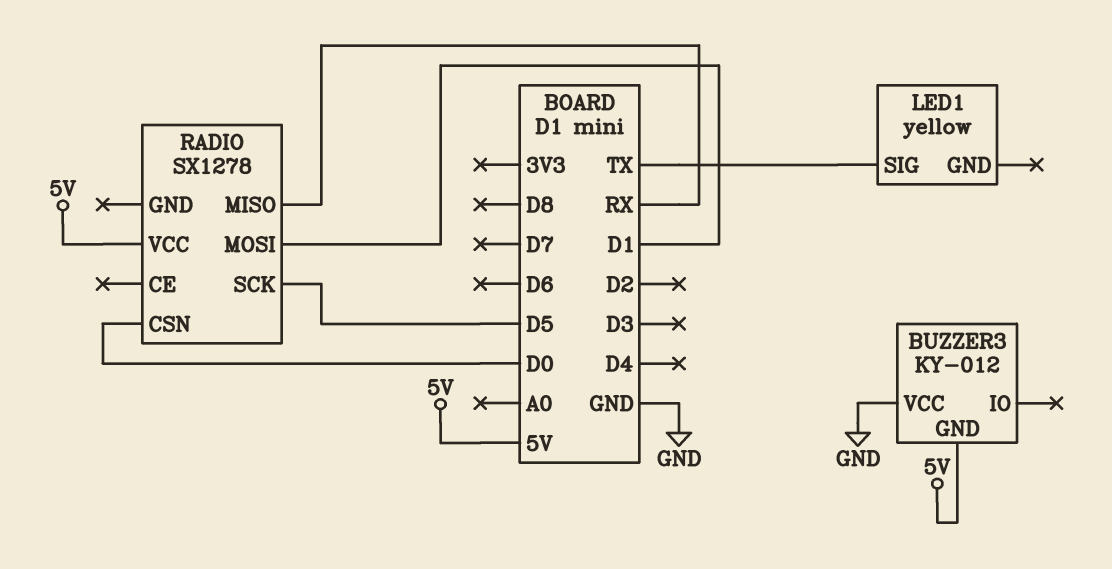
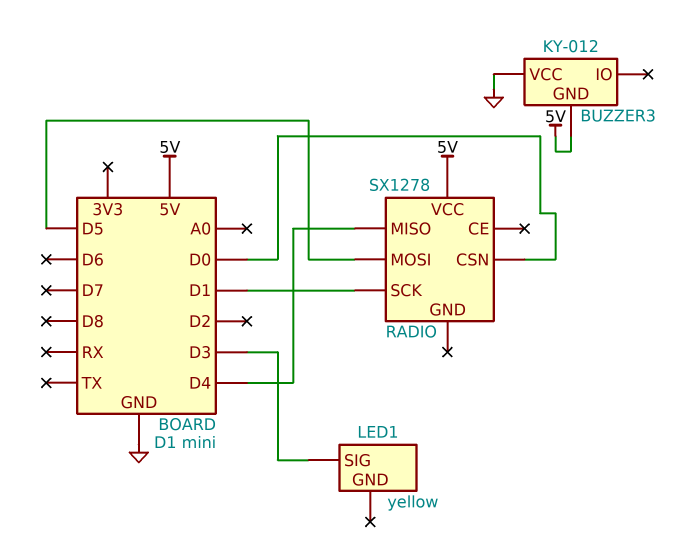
LED1 pin SIG: TX -> D3
RADIO pin MISO: RX -> D4
RADIO pin MOSI: D1 -> D5
RADIO pin SCK: D5 -> D1

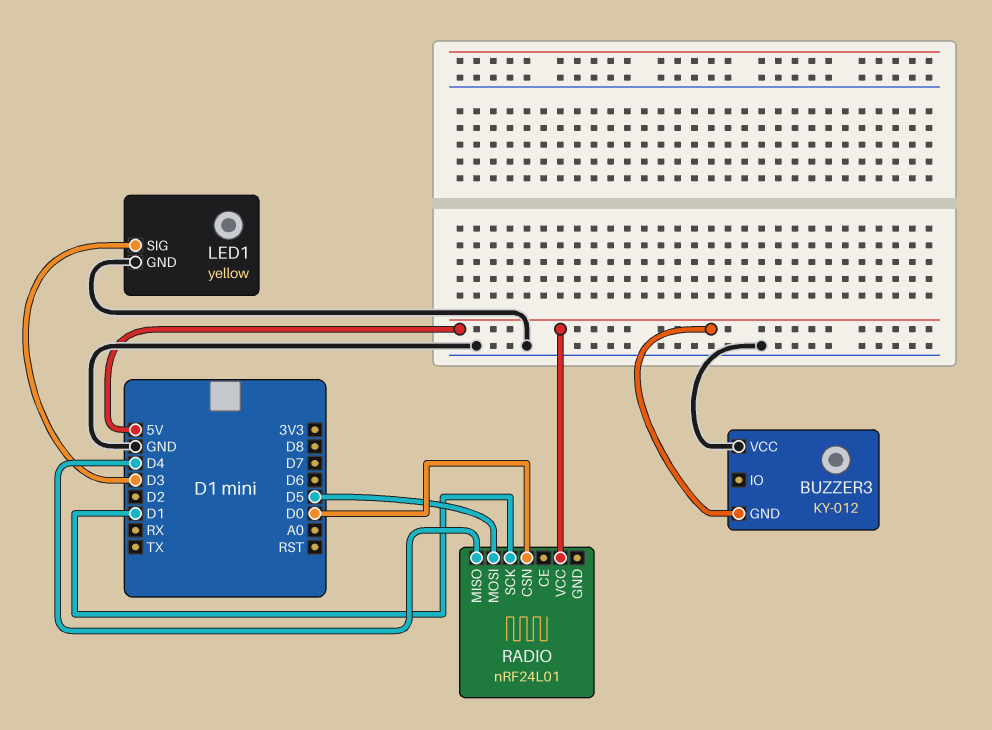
LED1 pin GND: none -> GND
RADIO: SX1278 -> nRF24L01

